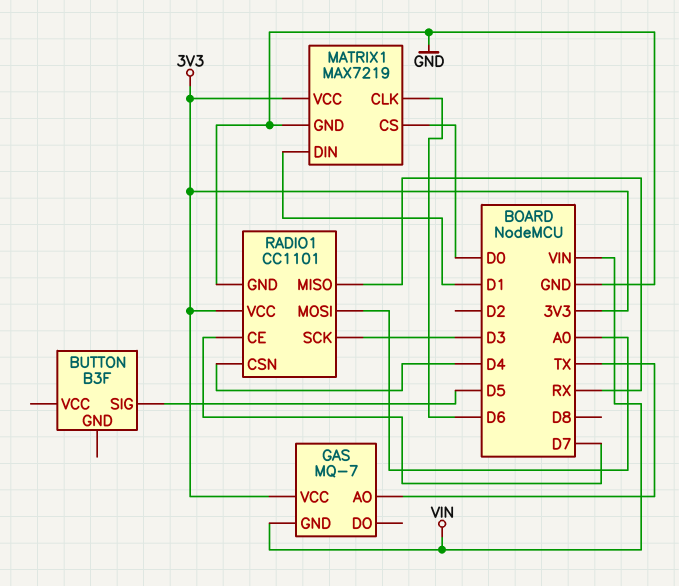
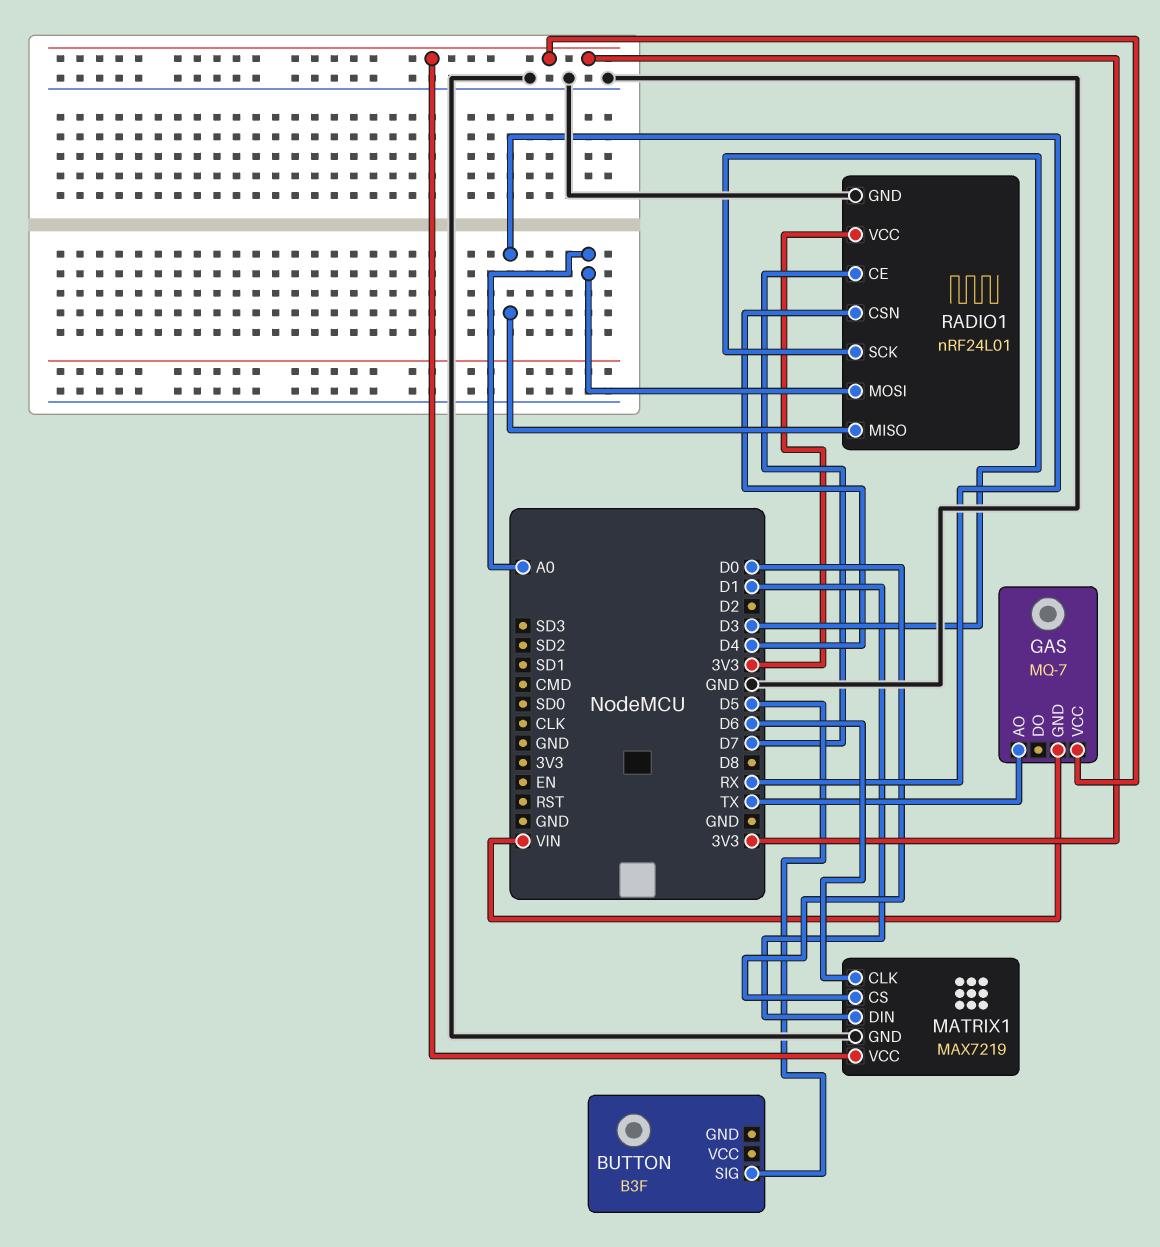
RADIO1: CC1101 -> nRF24L01

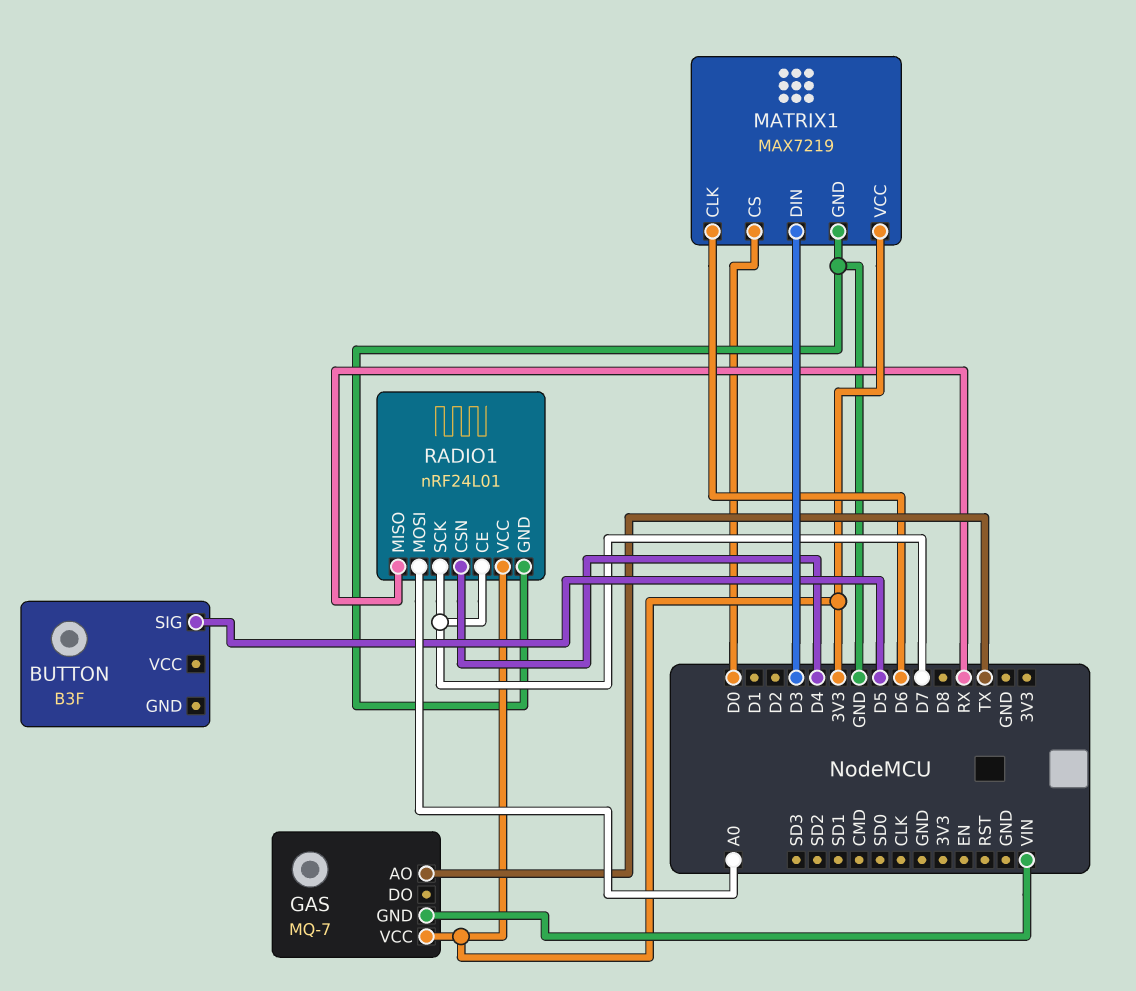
MATRIX1 pin DIN: D1 -> D3
RADIO1 pin SCK: D3 -> D7

